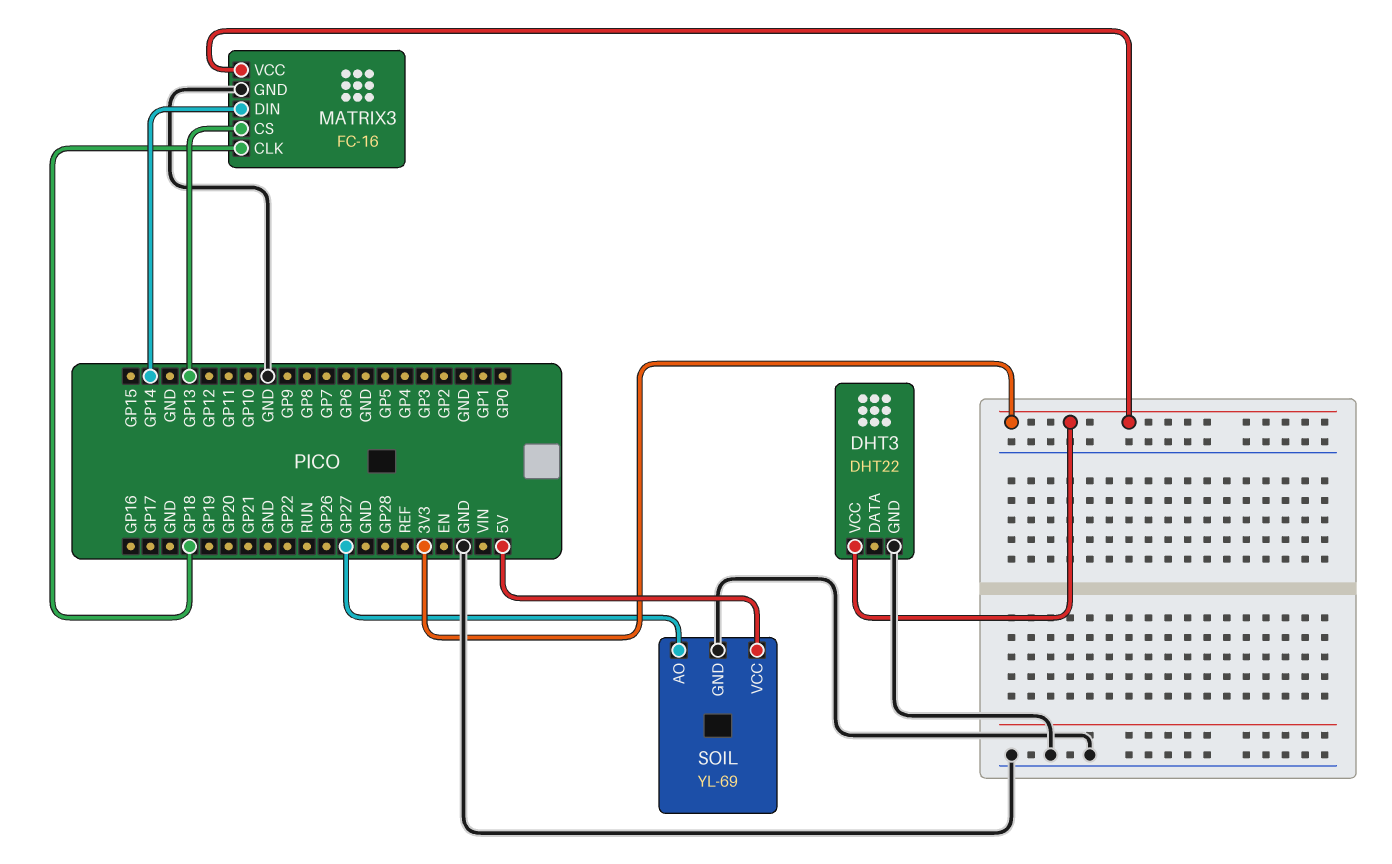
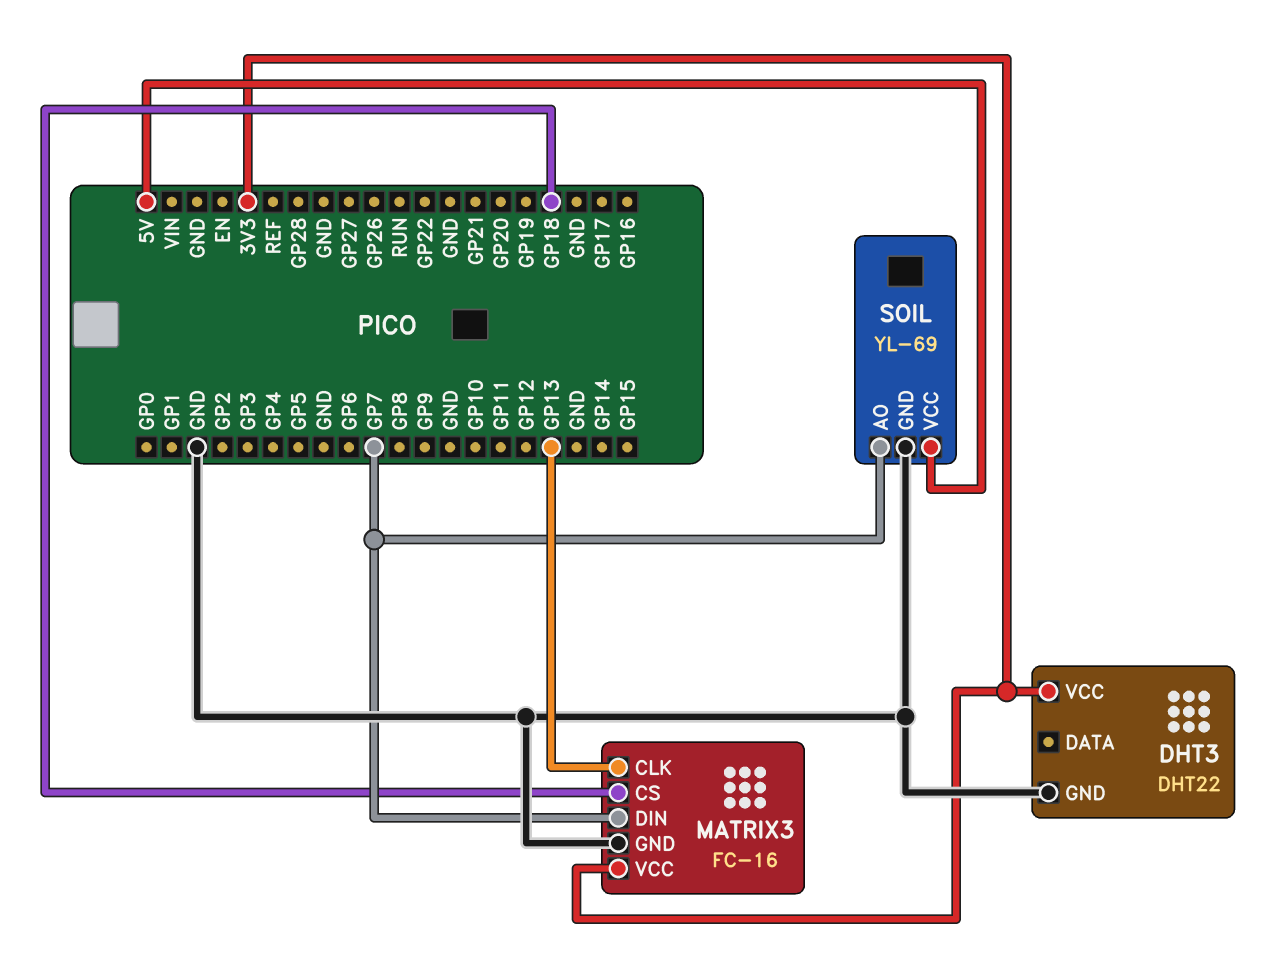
MATRIX3 pin CLK: GP18 -> GP13
MATRIX3 pin CS: GP13 -> GP18
MATRIX3 pin DIN: GP14 -> GP7
SOIL pin AO: GP27 -> GP7

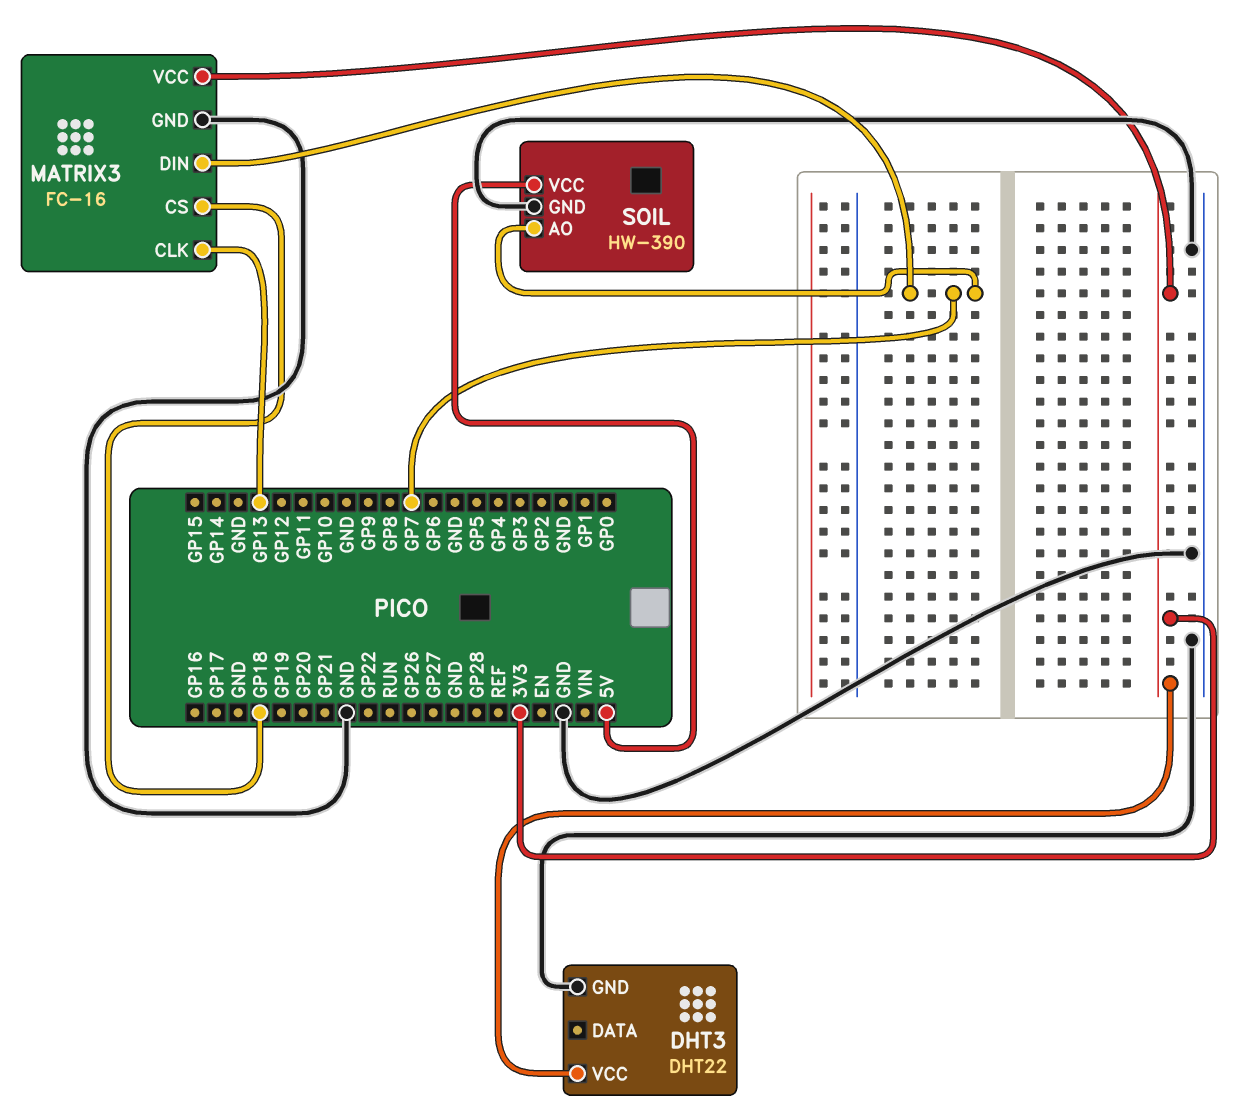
SOIL: YL-69 -> HW-390

